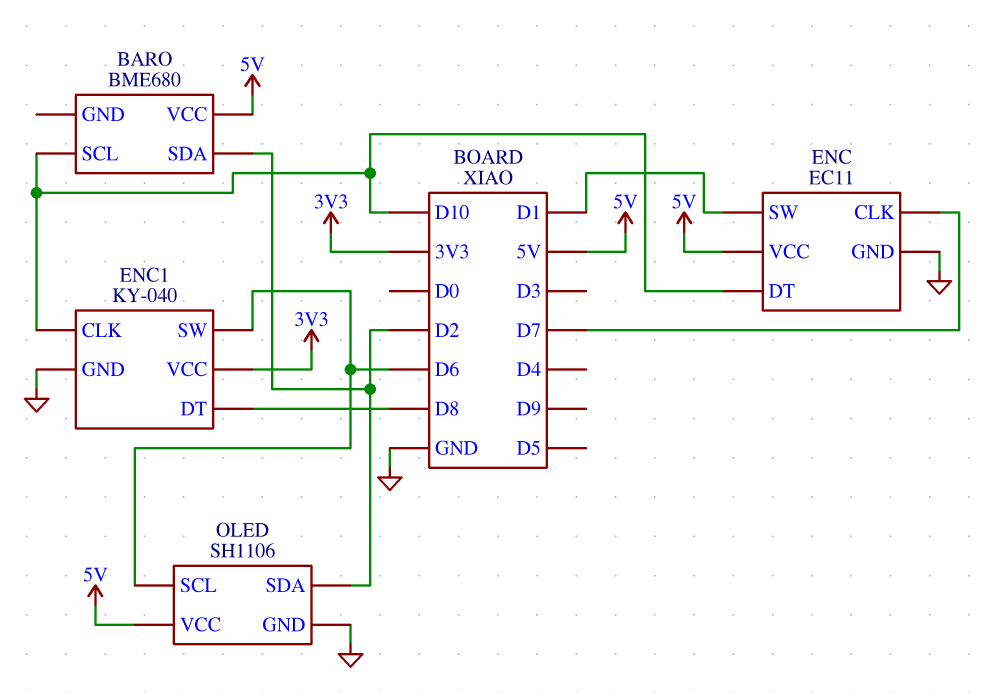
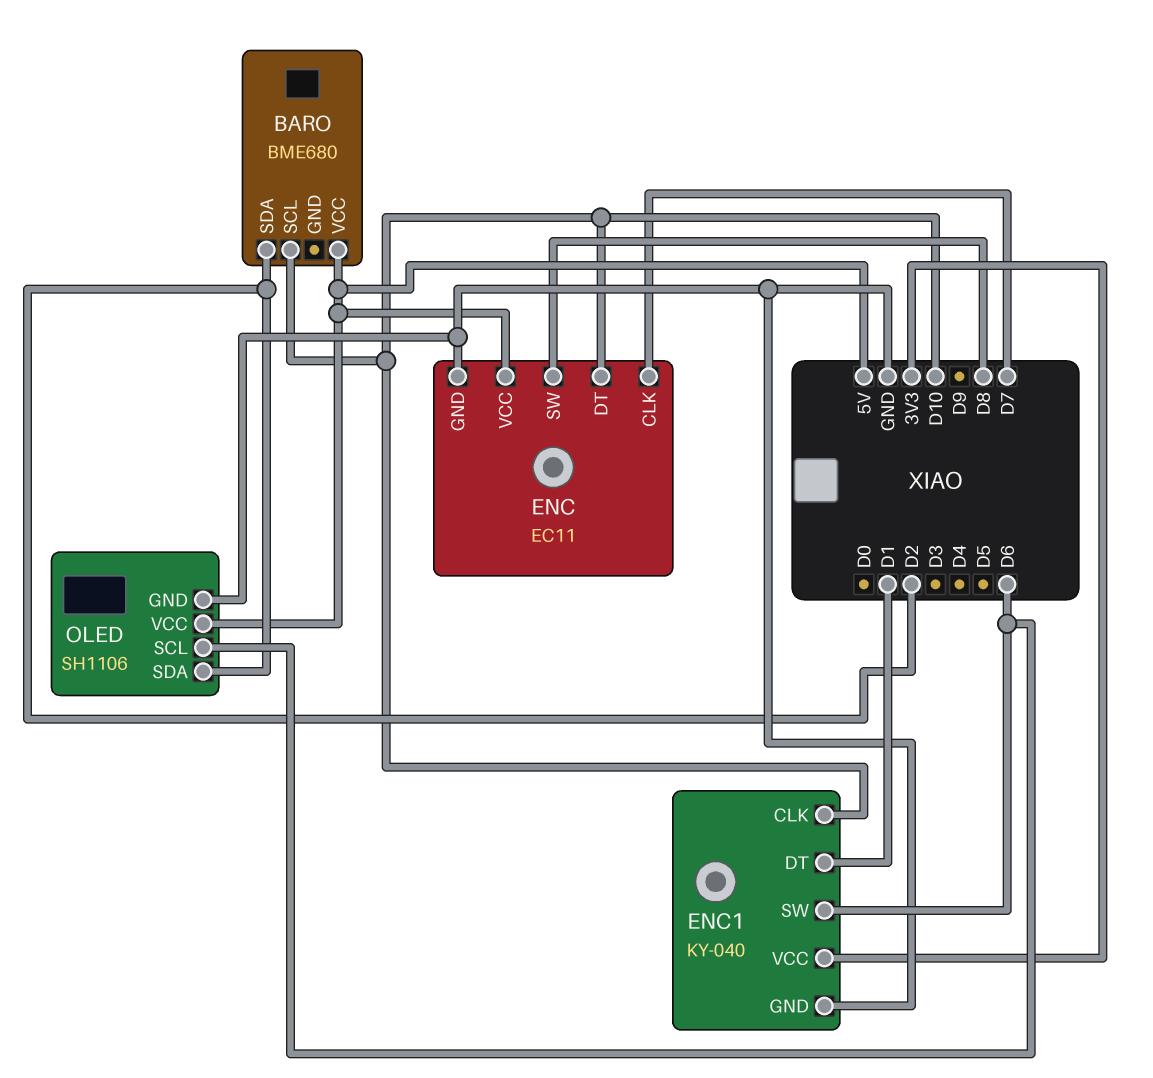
ENC pin SW: D1 -> D8
ENC1 pin DT: D8 -> D1

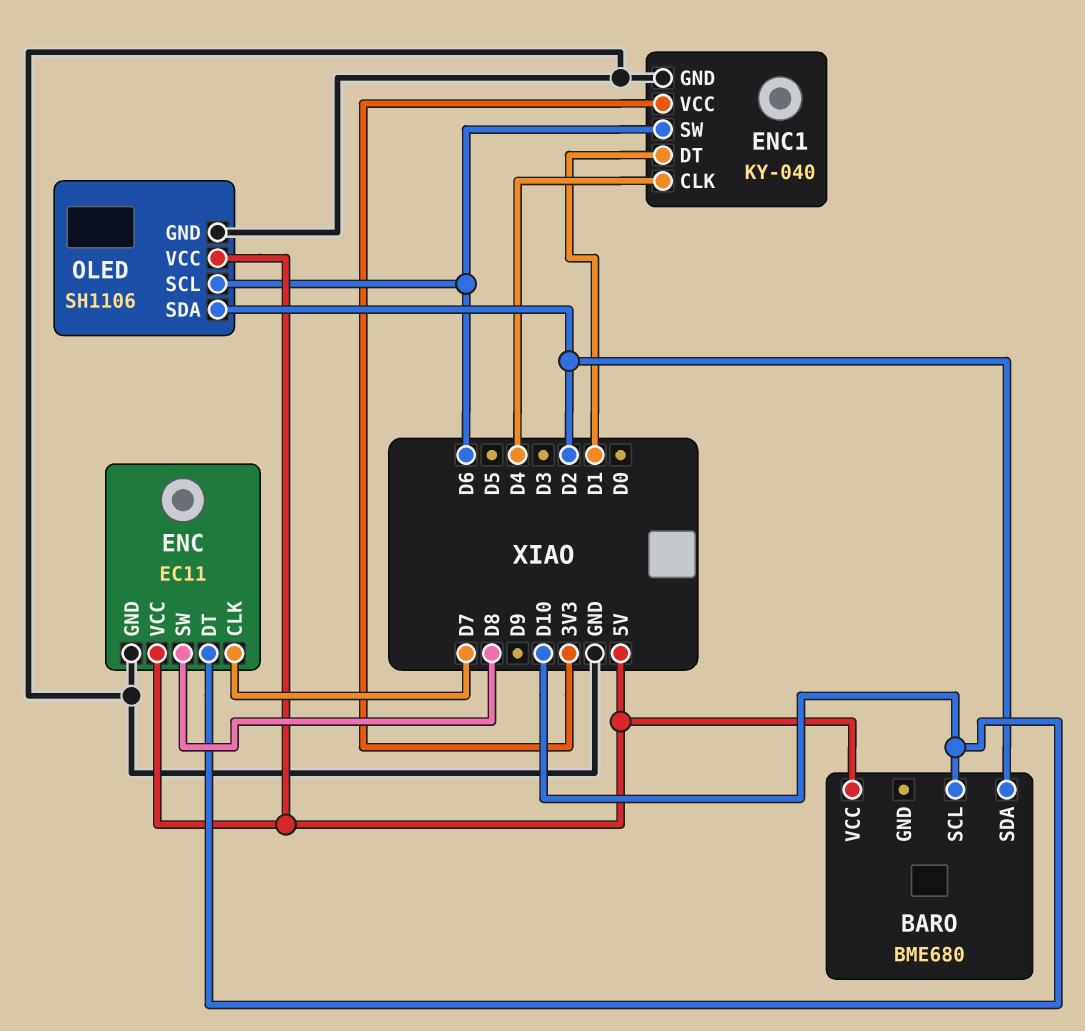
ENC1 pin CLK: D10 -> D4

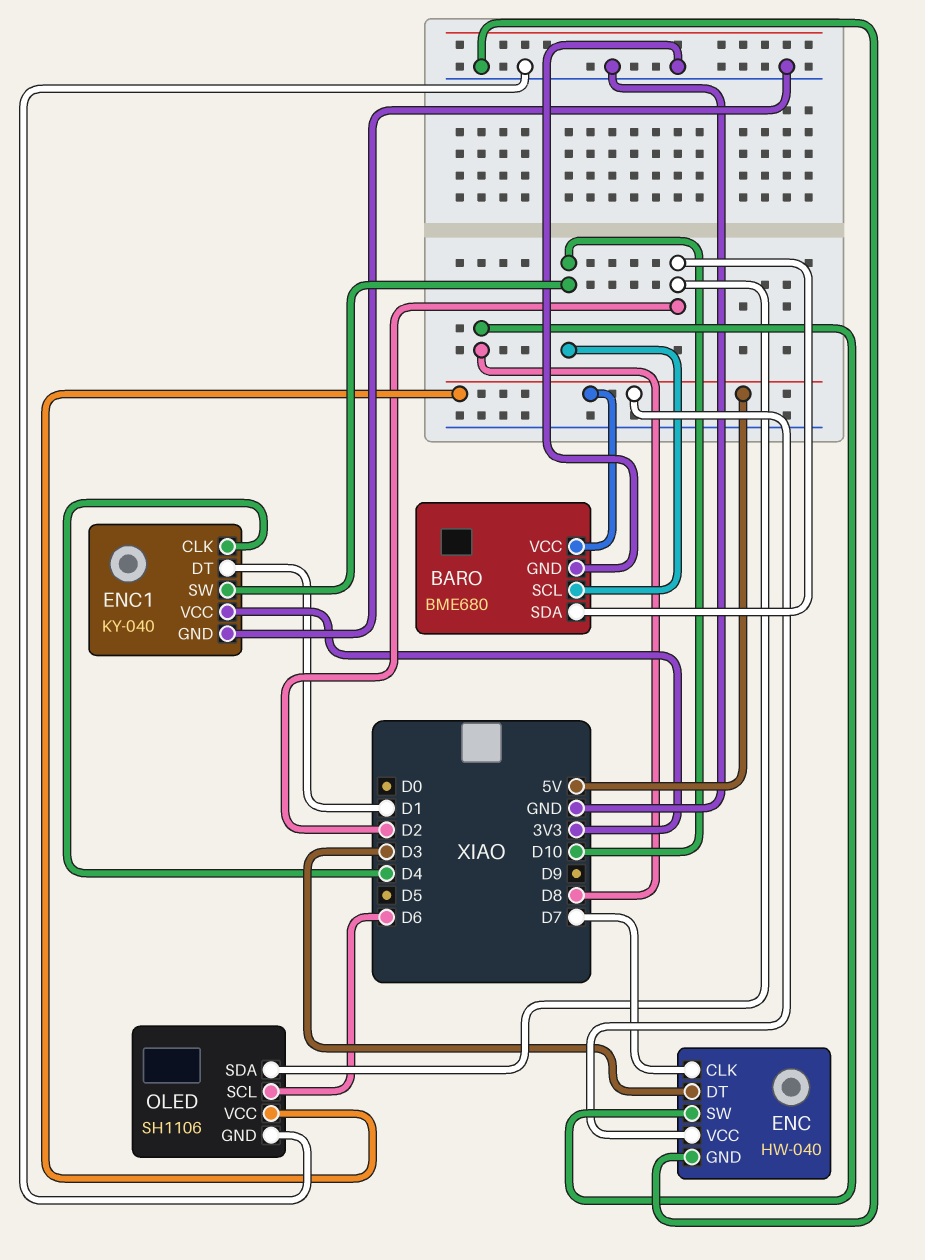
BARO pin GND: none -> GND
ENC: EC11 -> HW-040
ENC pin DT: D10 -> D3
ENC1 pin SW: D6 -> D10

